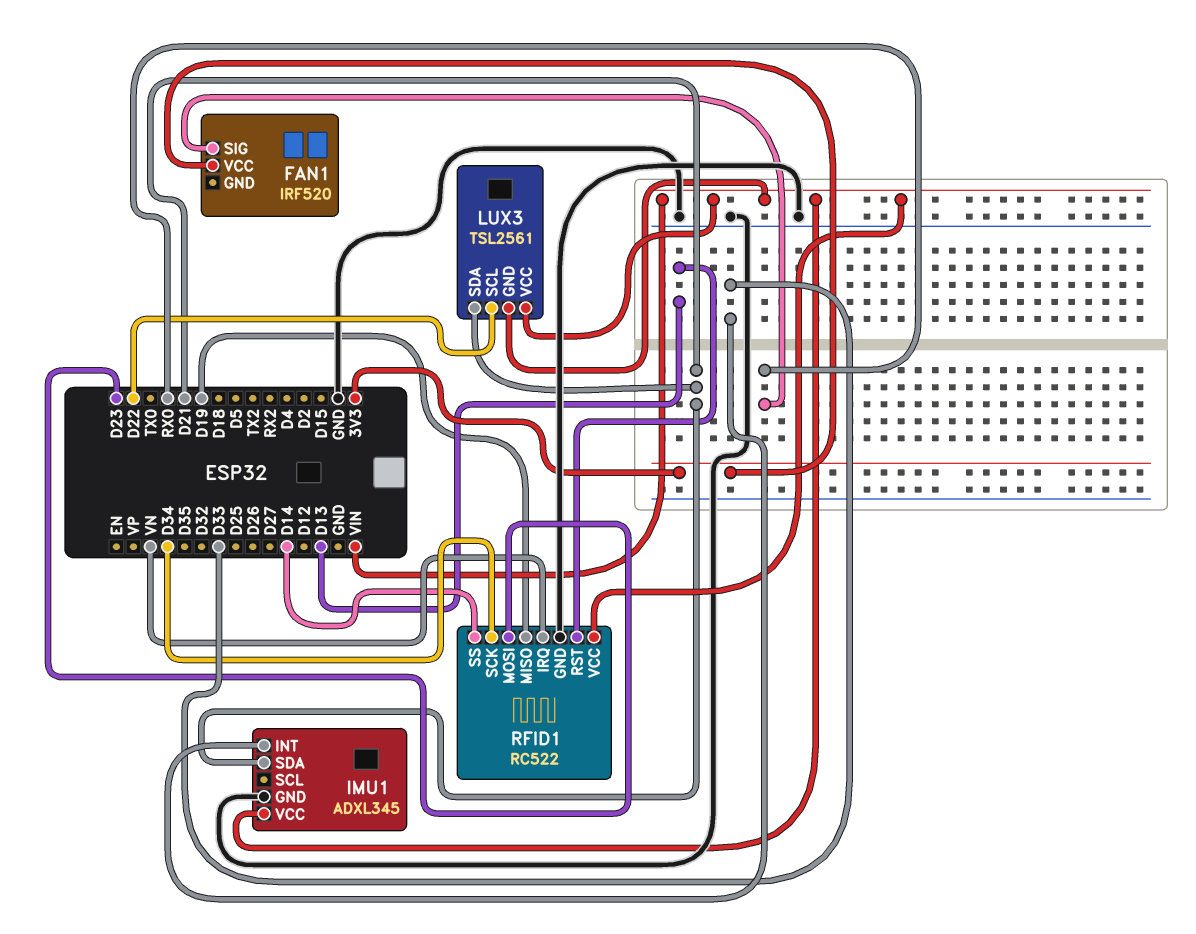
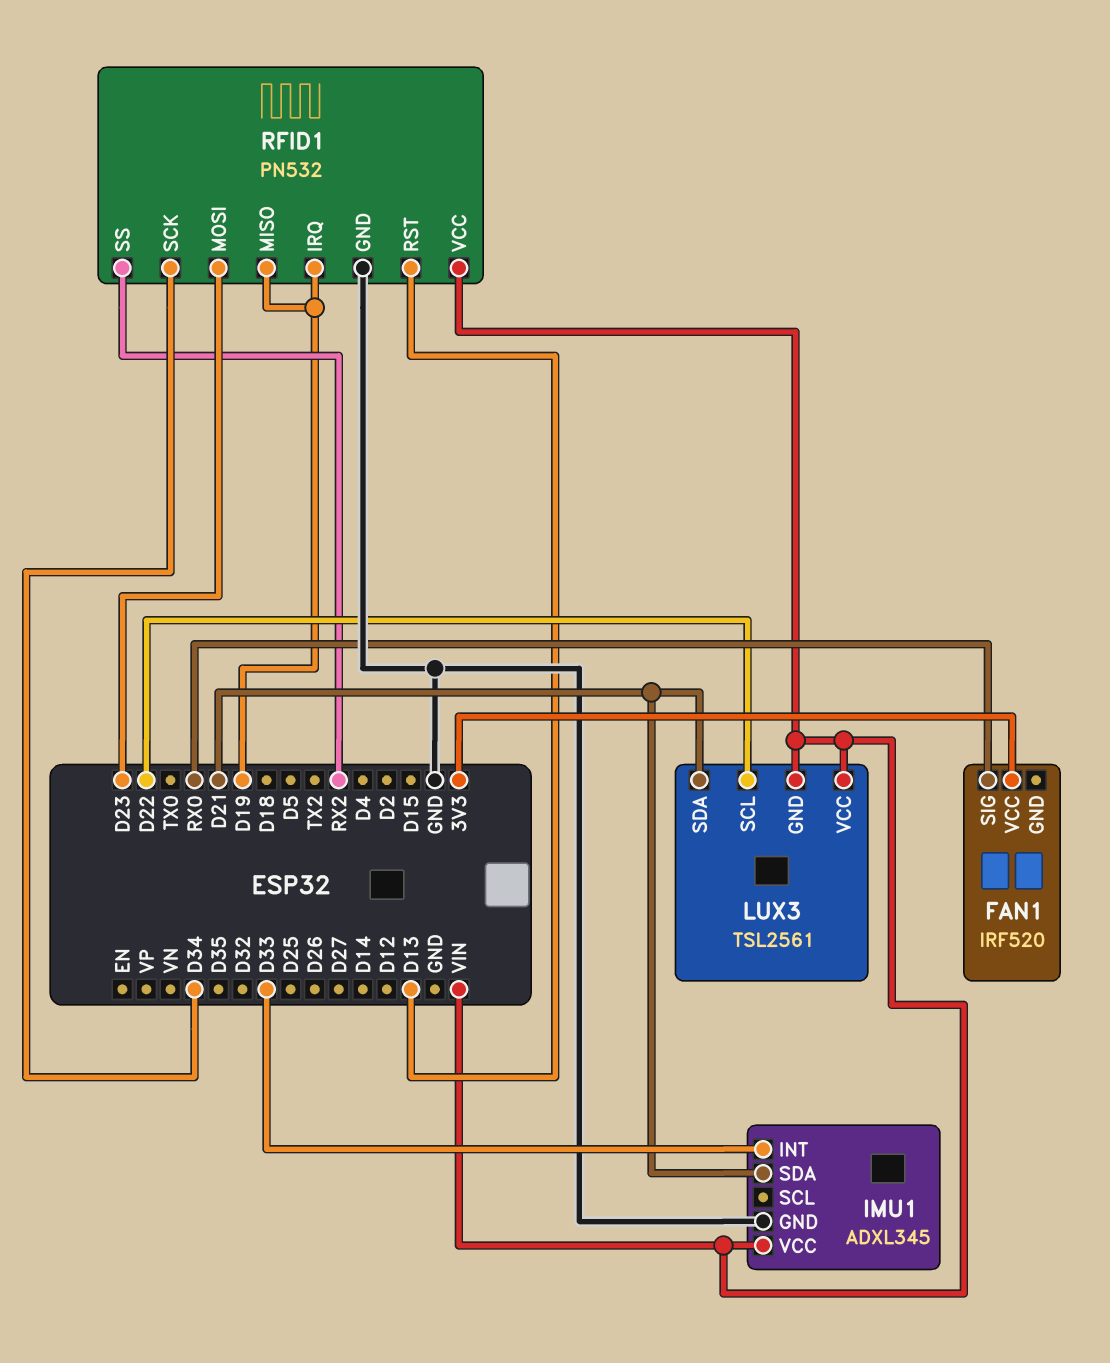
RFID1: RC522 -> PN532
RFID1 pin IRQ: VN -> D19
RFID1 pin SS: D14 -> RX2

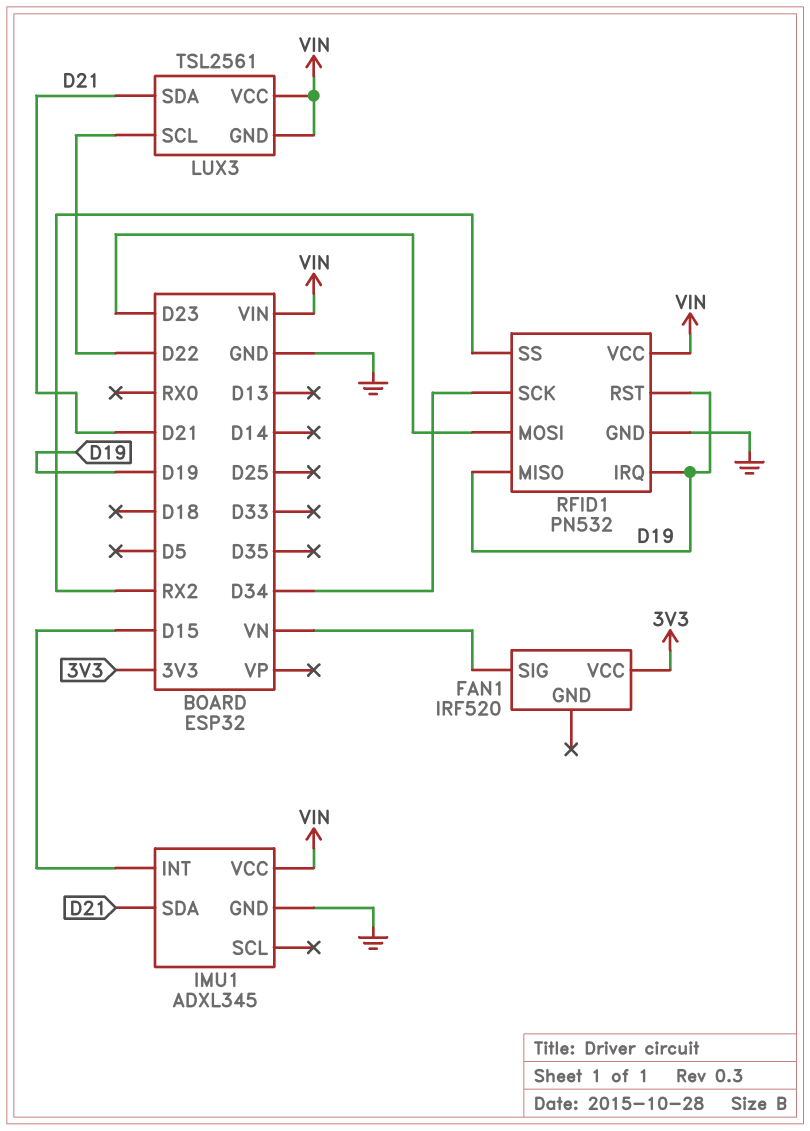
FAN1 pin SIG: RX0 -> VN
IMU1 pin INT: D33 -> D15
RFID1 pin RST: D13 -> D19

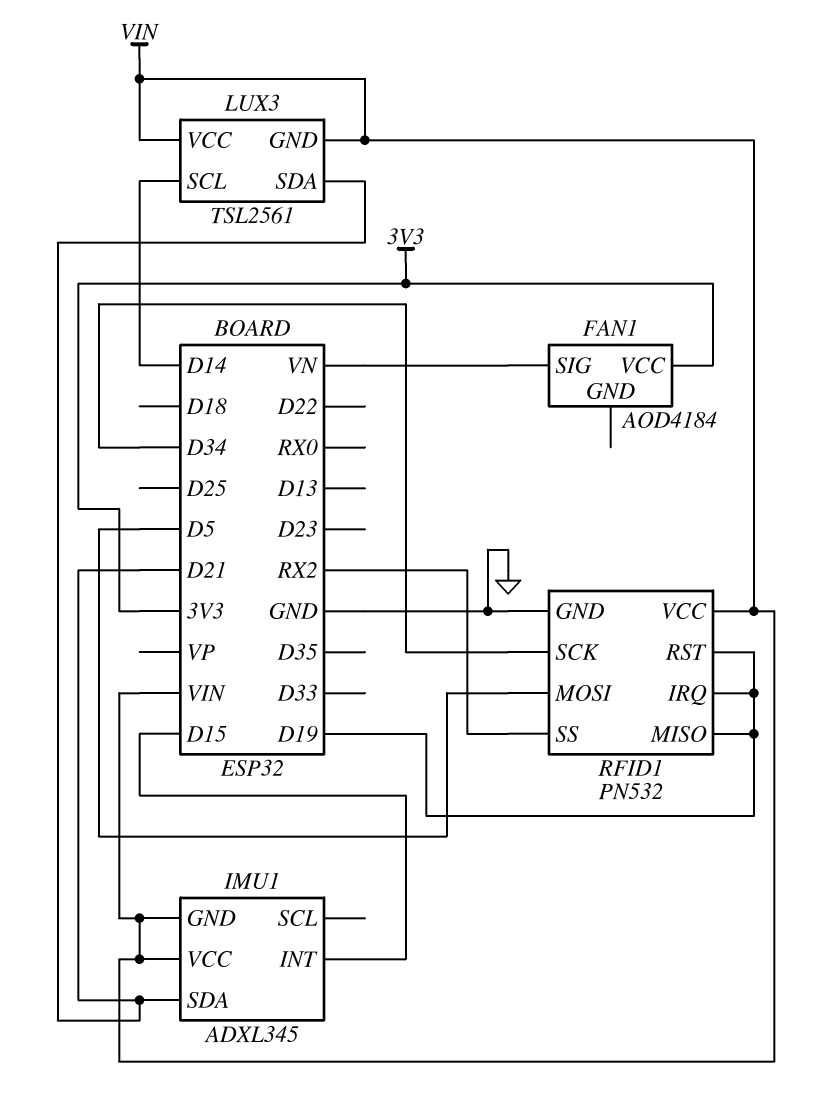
FAN1: IRF520 -> AOD4184
IMU1 pin GND: GND -> VIN
LUX3 pin SCL: D22 -> D14
RFID1 pin MOSI: D23 -> D5

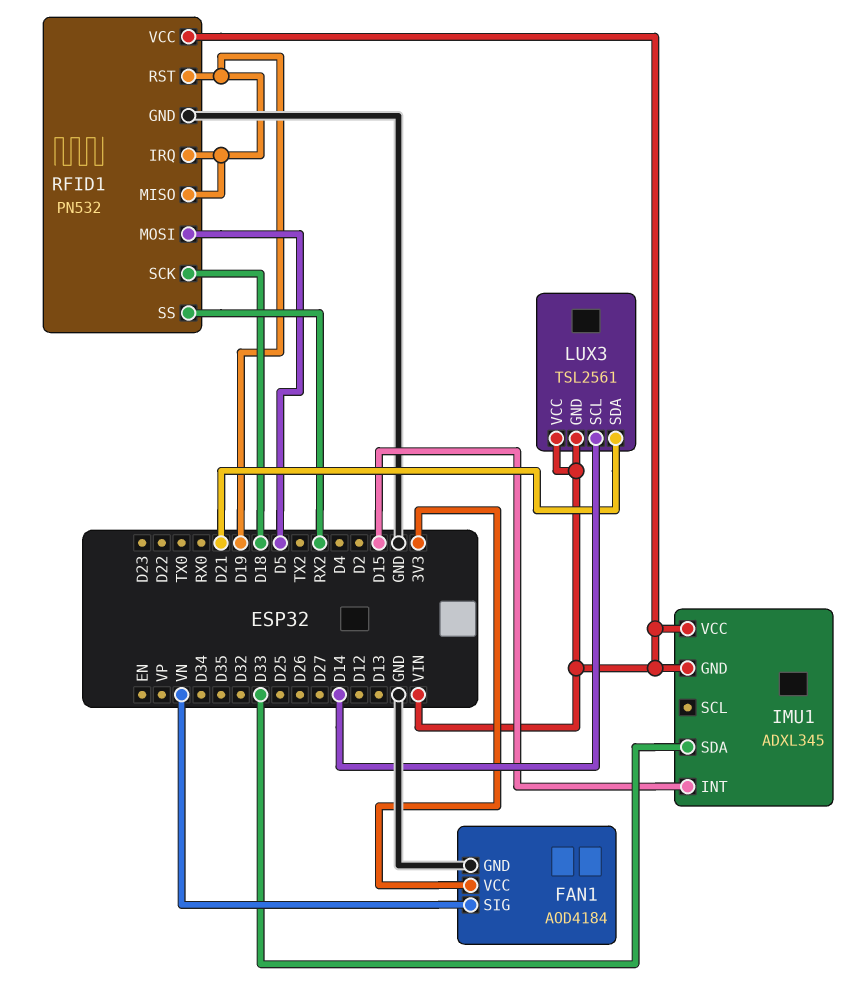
FAN1 pin GND: none -> GND
IMU1 pin SDA: D21 -> D33
RFID1 pin SCK: D34 -> D18

